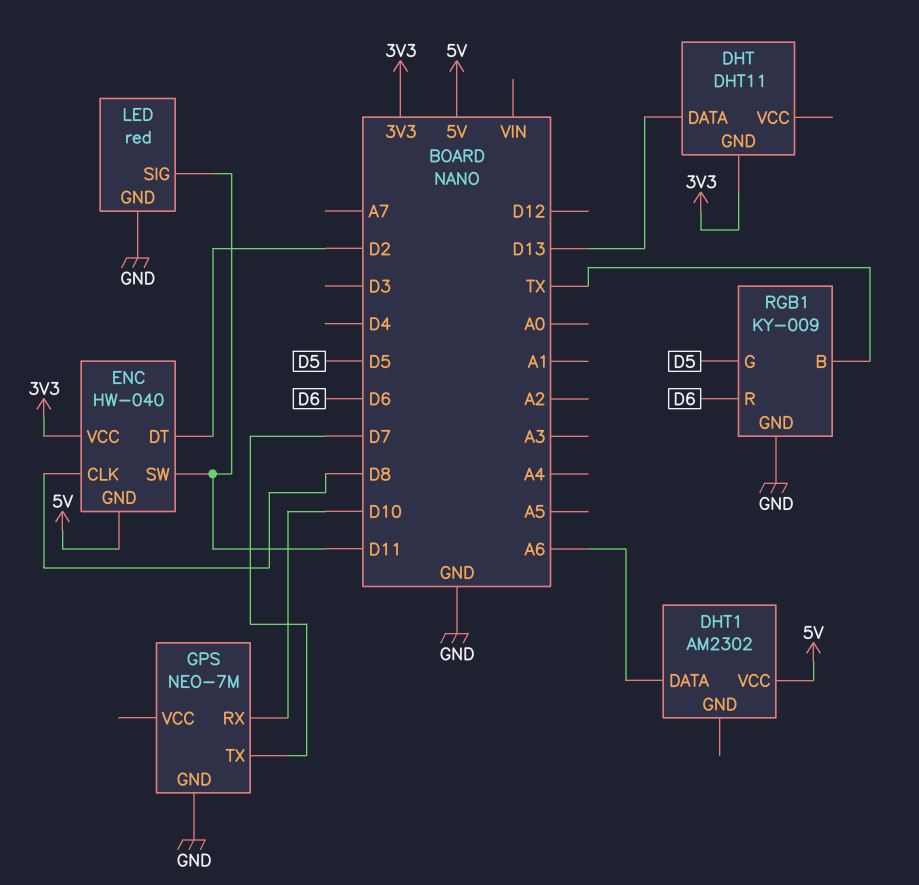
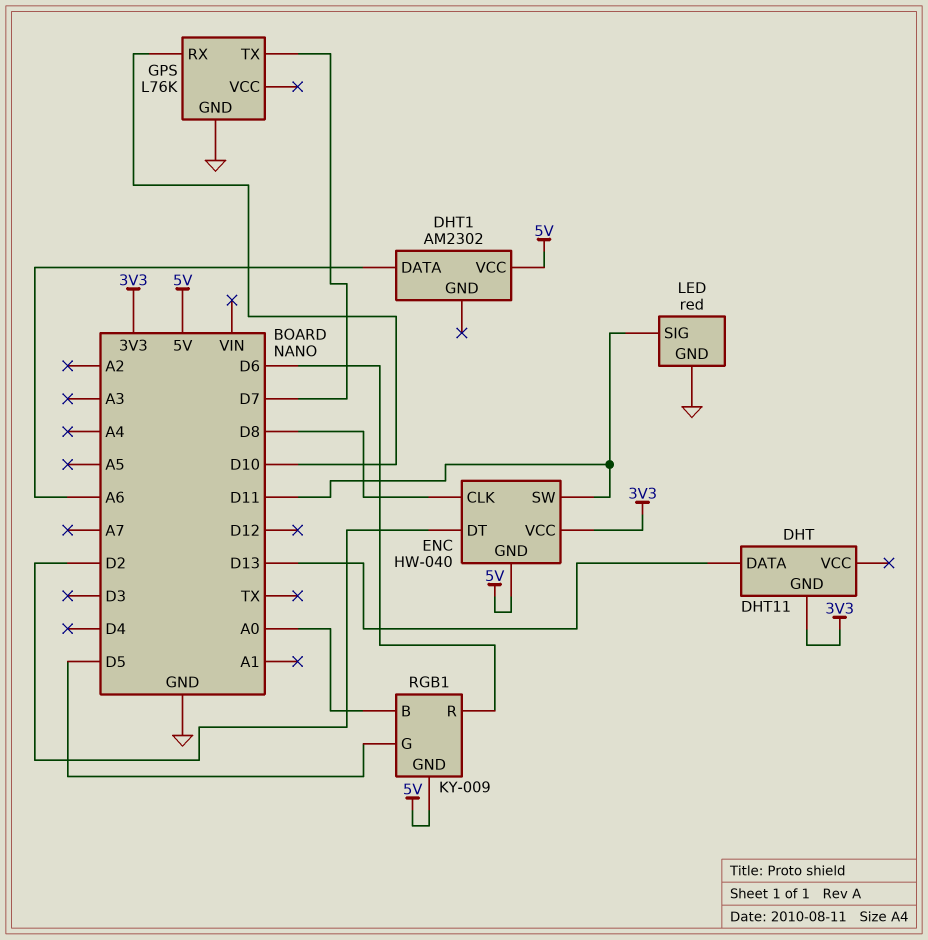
GPS: NEO-7M -> L76K
RGB1 pin B: TX -> A0
RGB1 pin GND: GND -> 5V

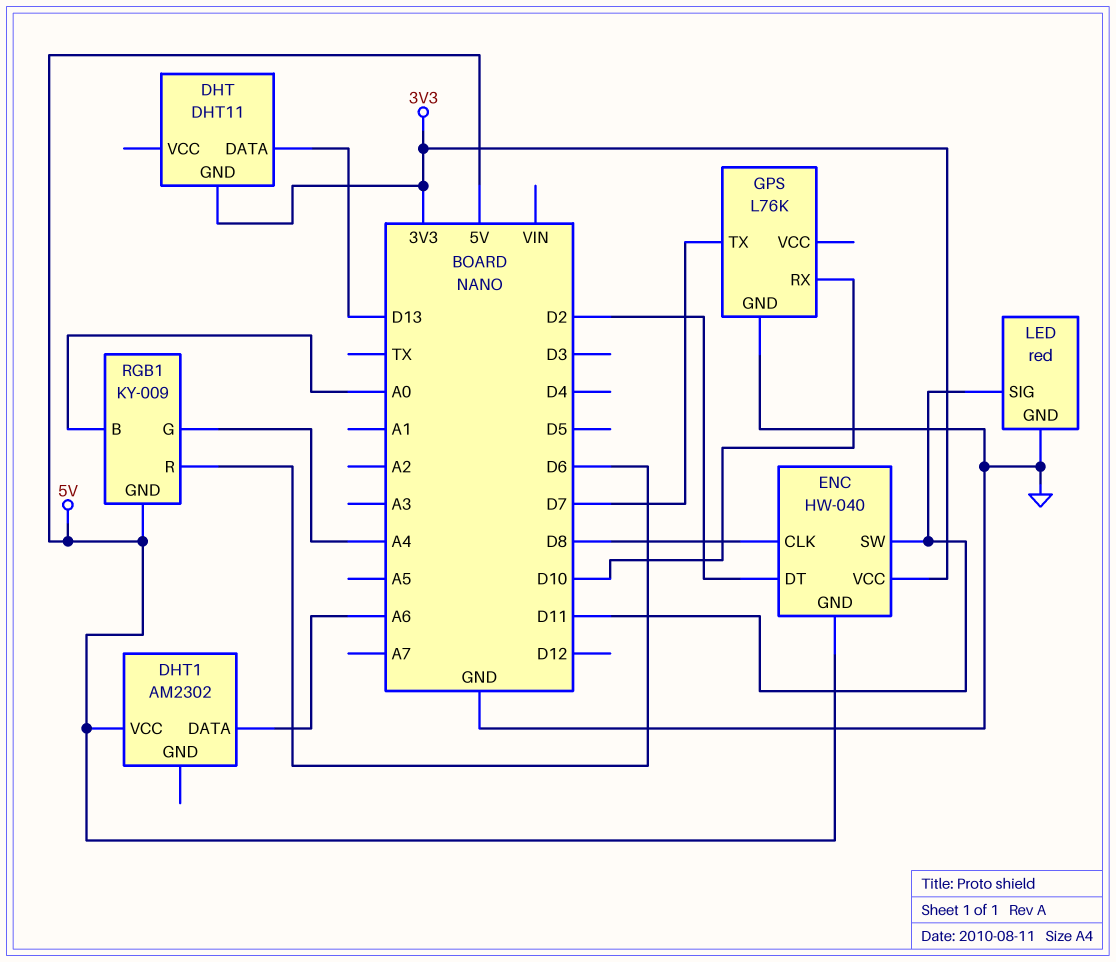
RGB1 pin G: D5 -> A4

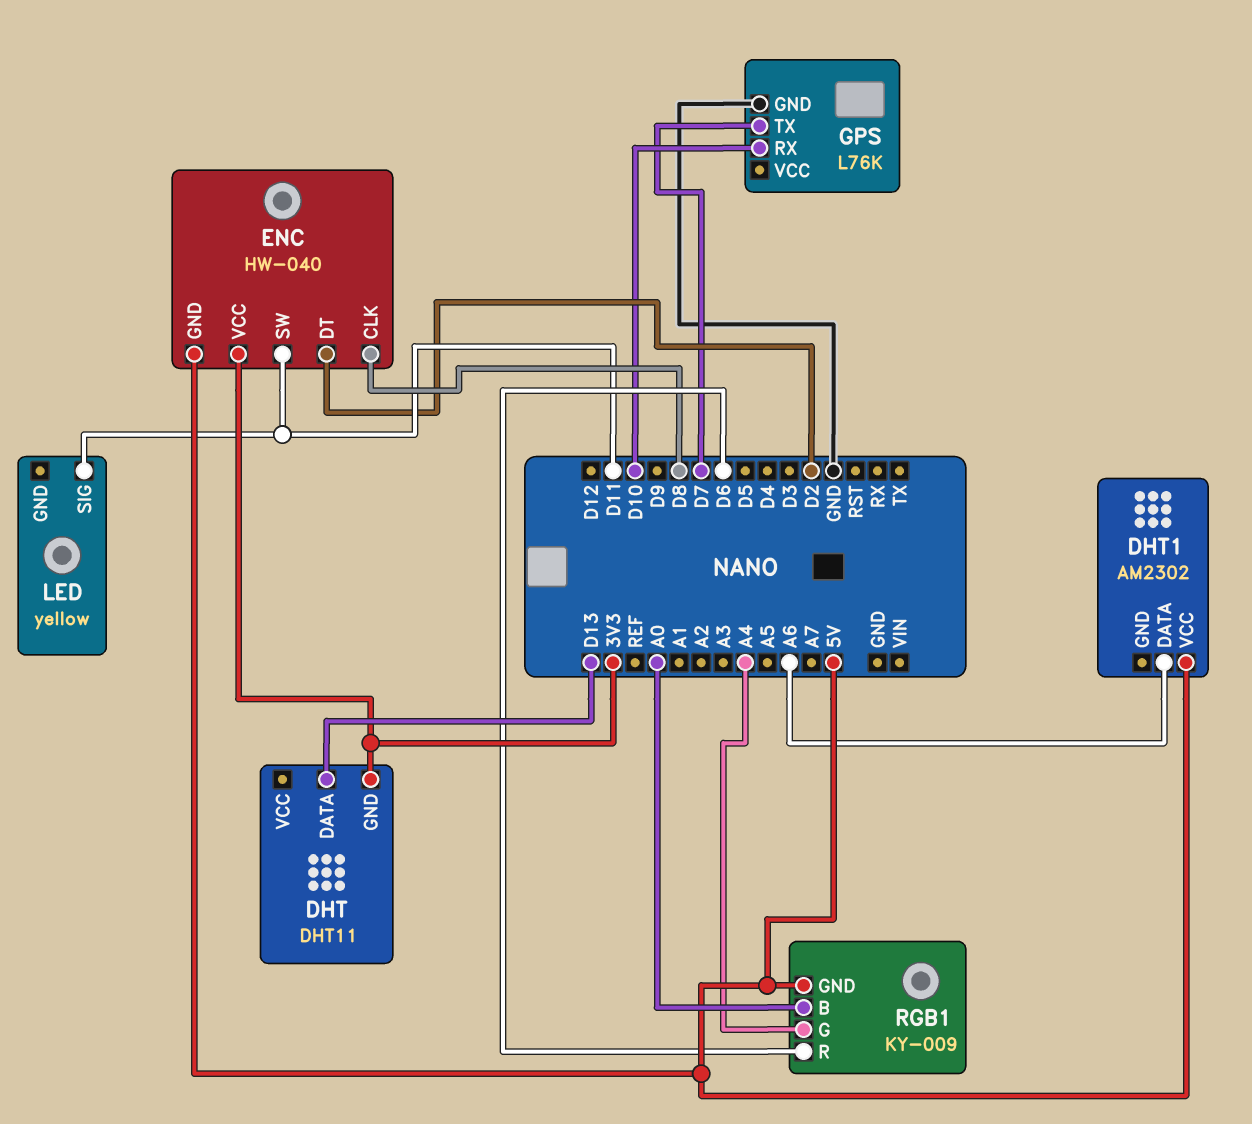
LED: red -> yellow
LED pin GND: GND -> none

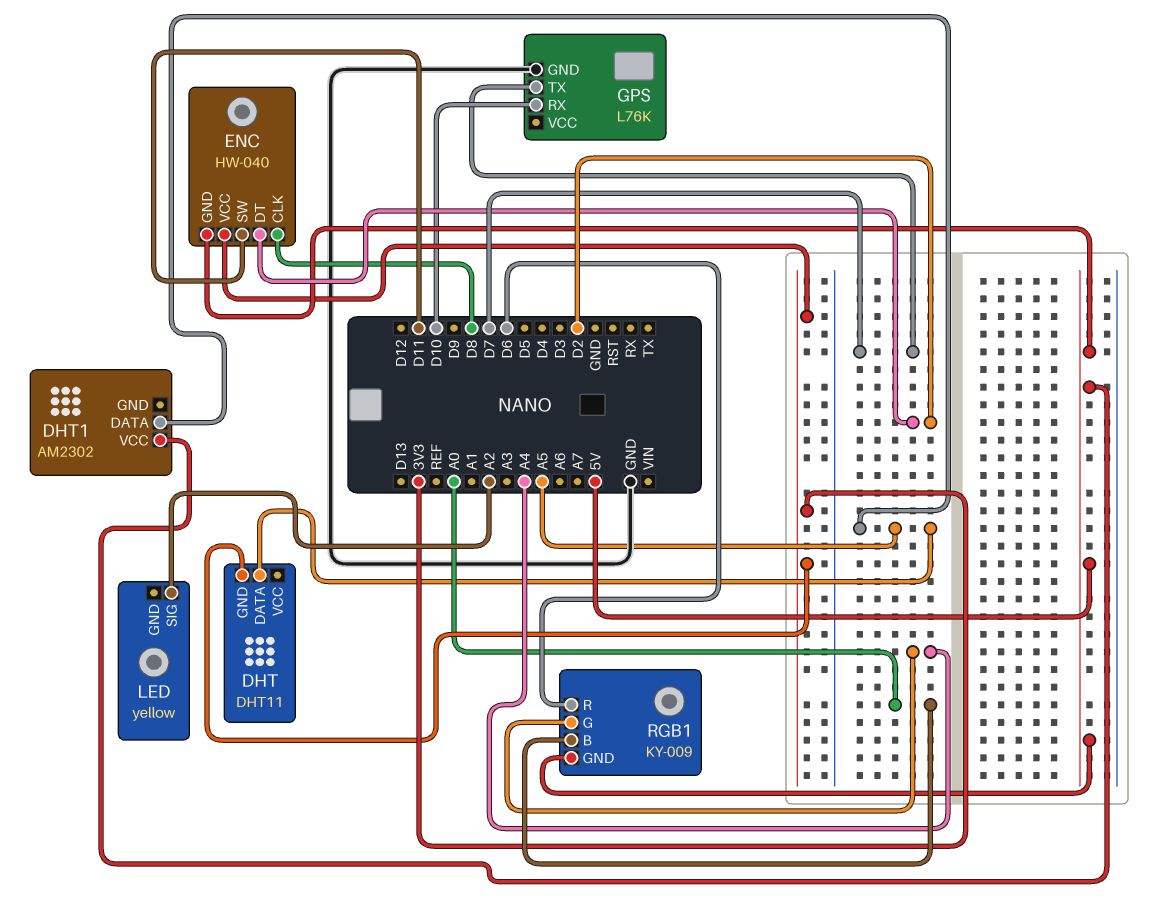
DHT pin DATA: D13 -> A5
DHT1 pin DATA: A6 -> A5
LED pin SIG: D11 -> A2

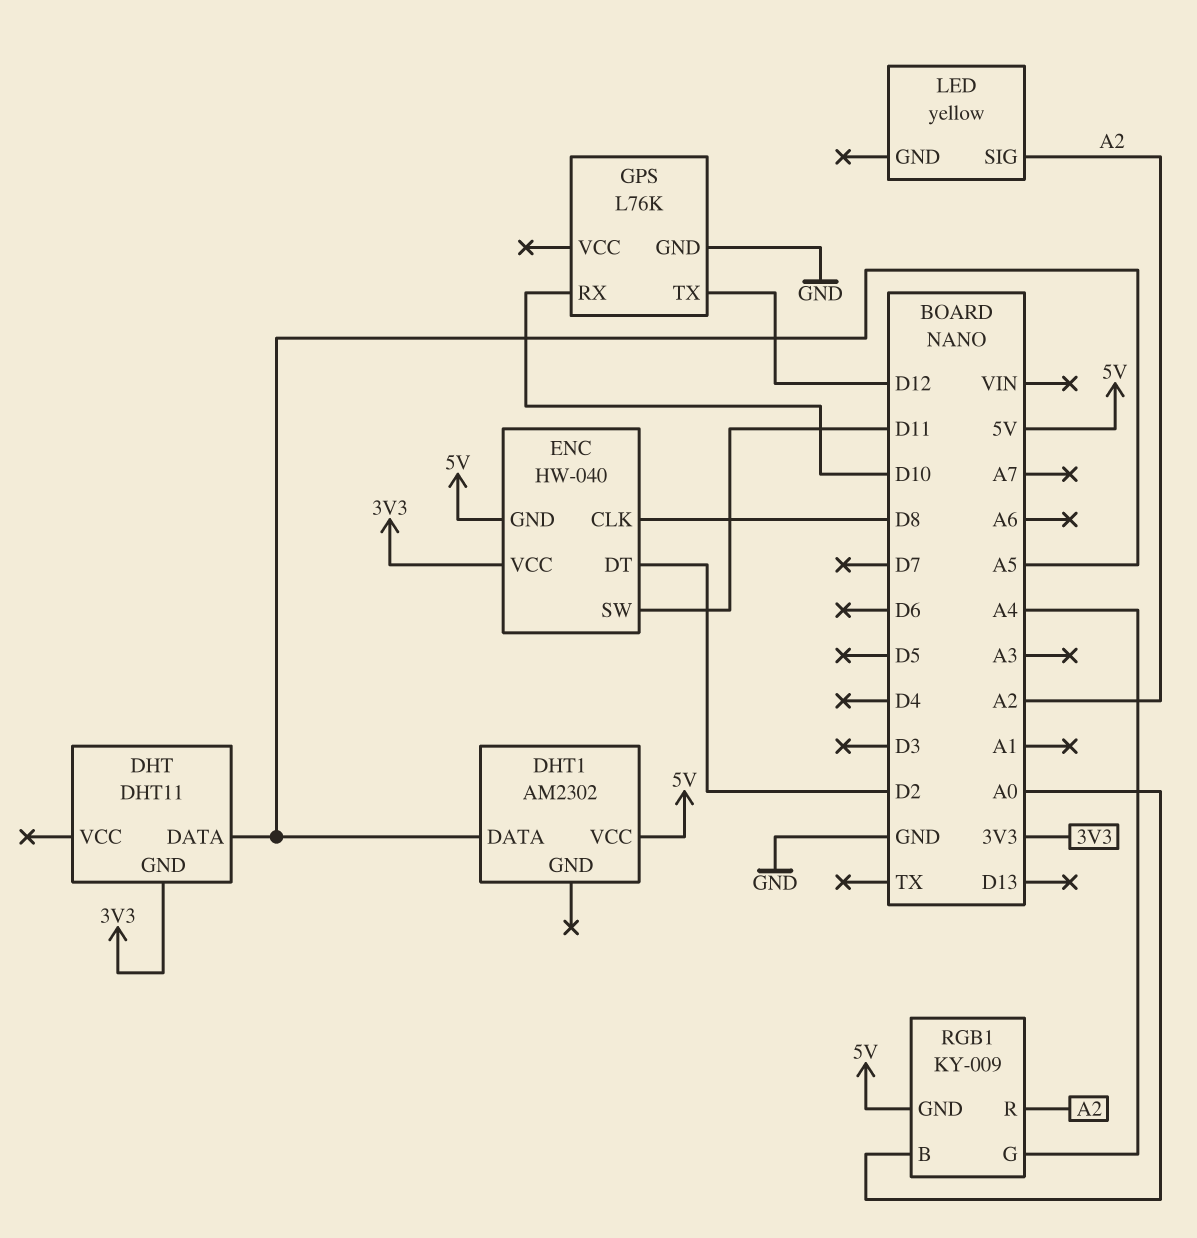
GPS pin TX: D7 -> D12
RGB1 pin R: D6 -> A2

